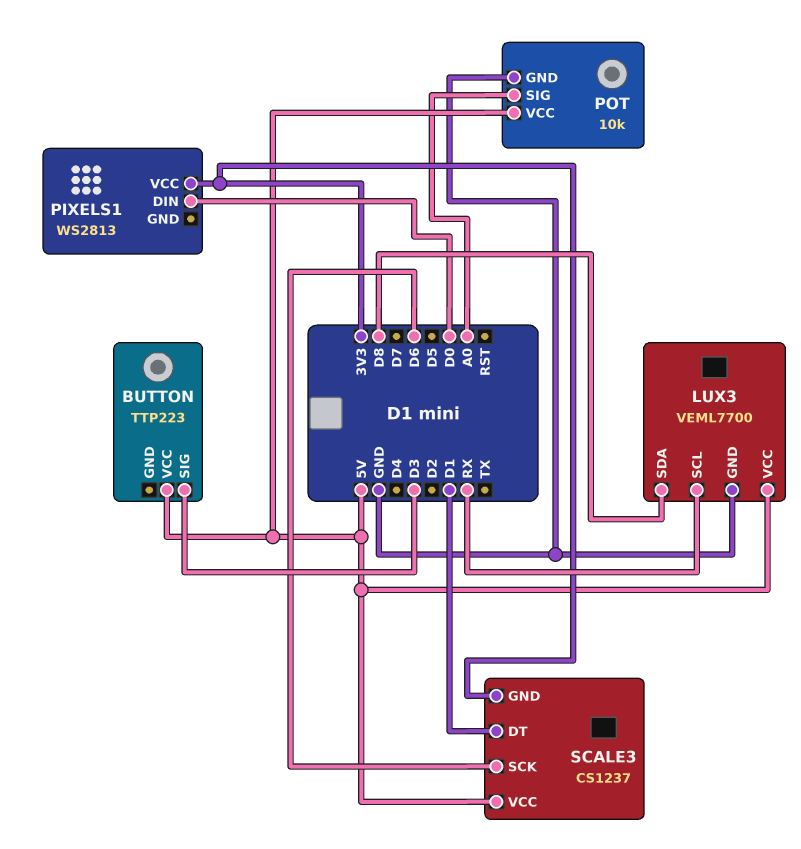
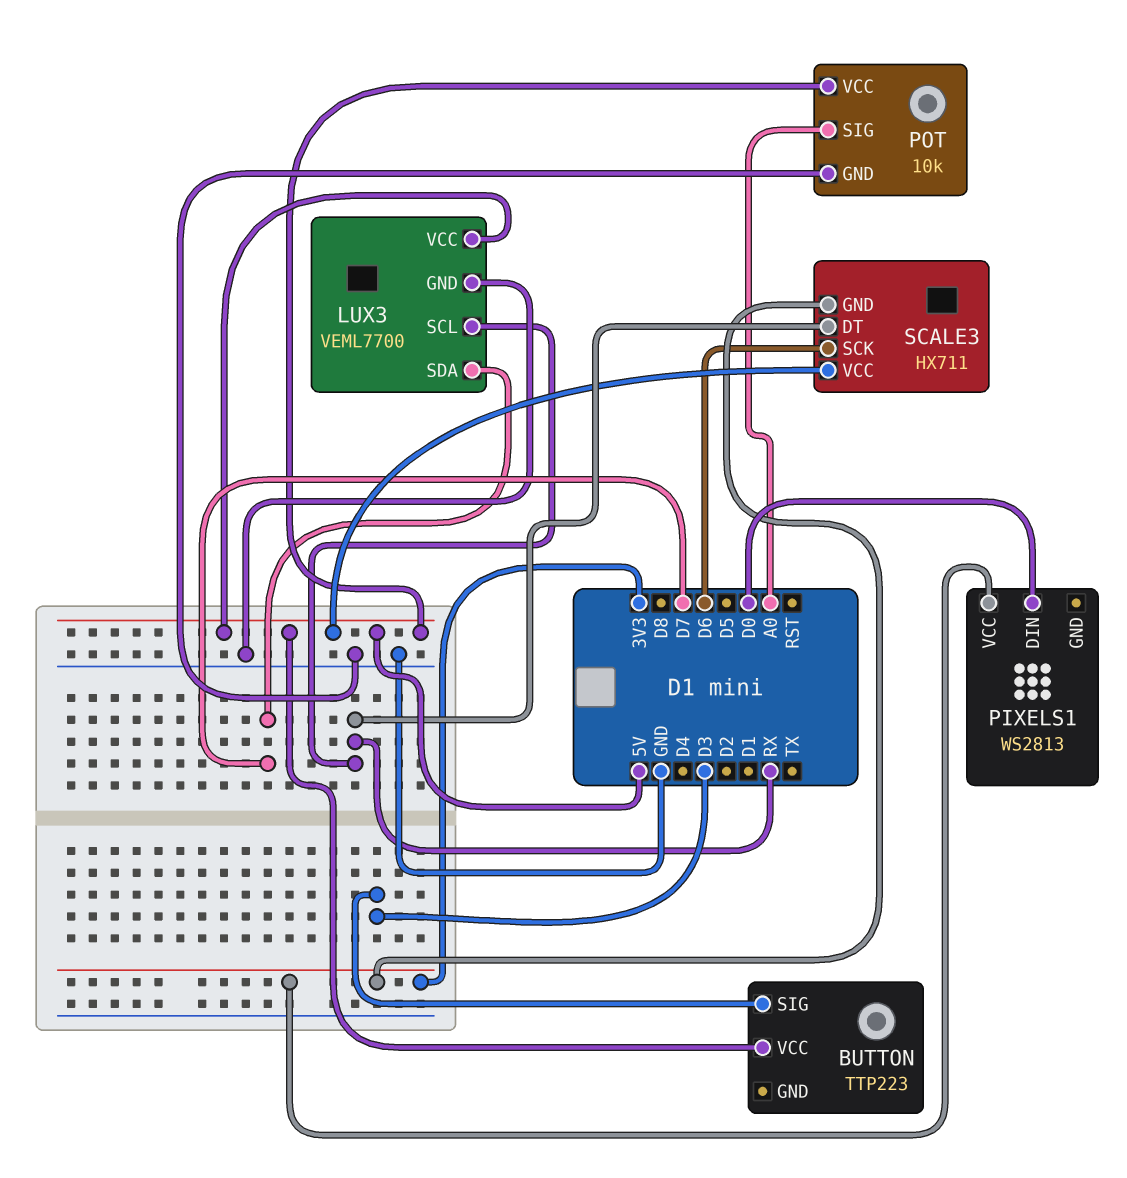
LUX3 pin SDA: D8 -> D7
SCALE3: CS1237 -> HX711
SCALE3 pin DT: D1 -> RX

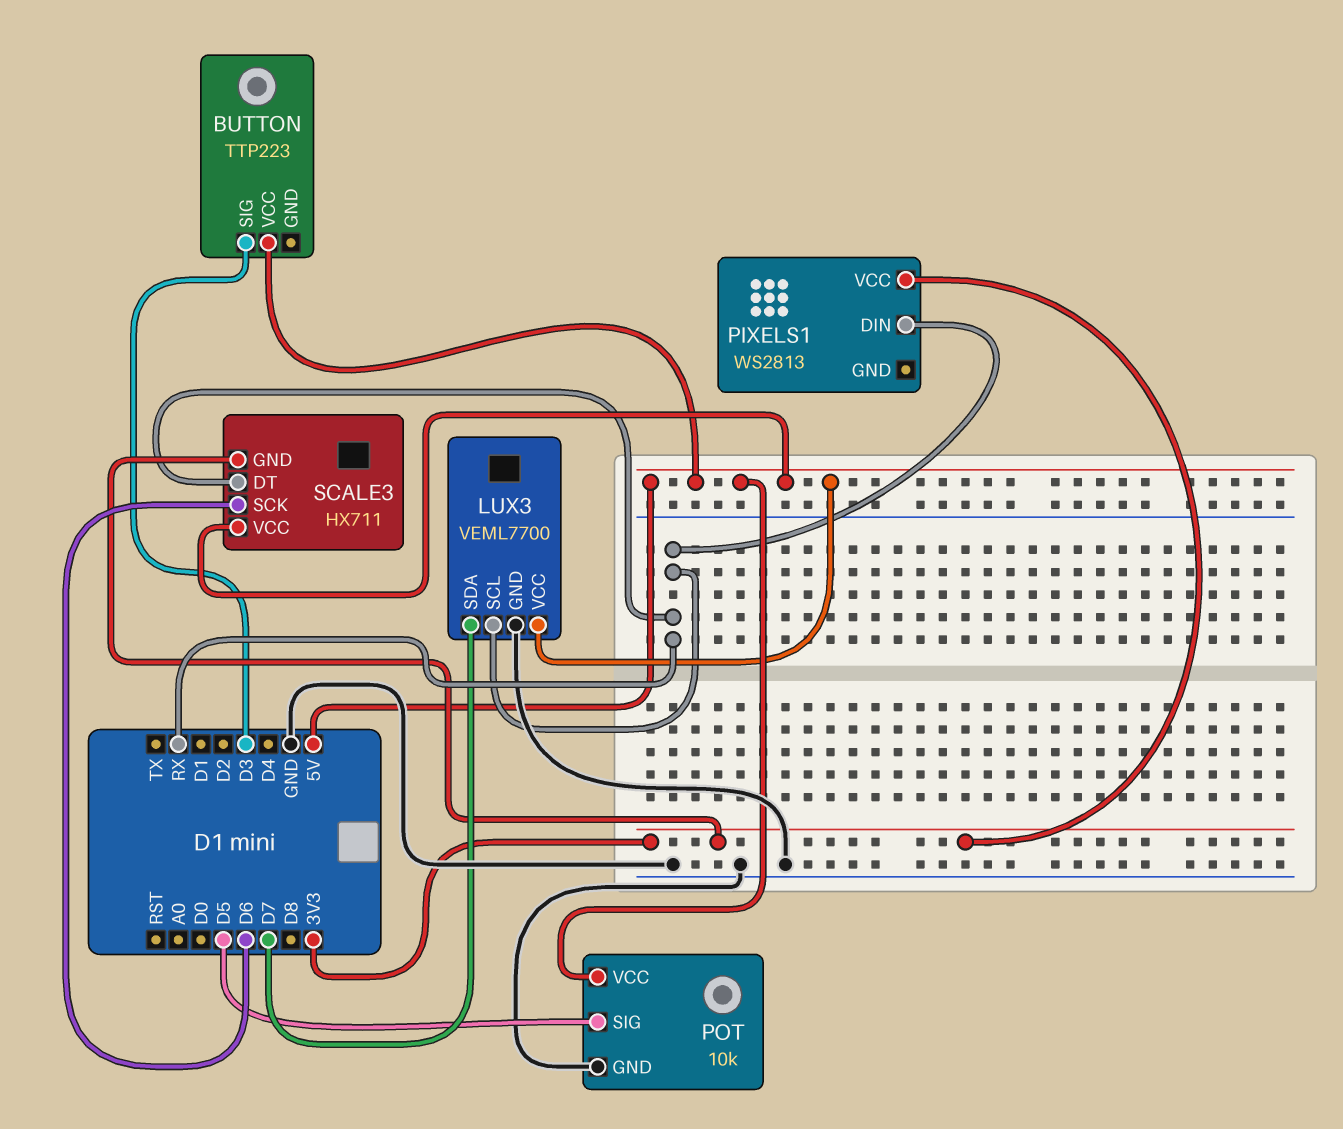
PIXELS1 pin DIN: D0 -> RX
POT pin SIG: A0 -> D5

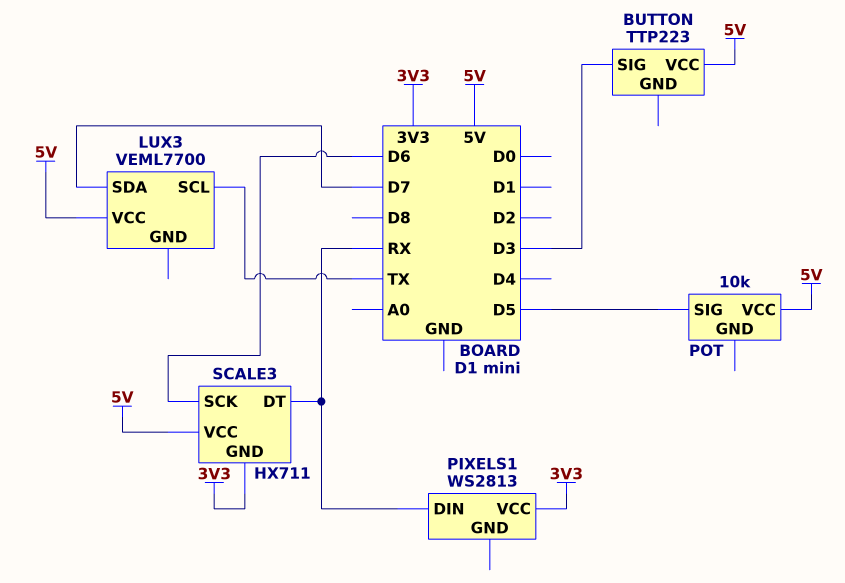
LUX3 pin GND: GND -> none
LUX3 pin SCL: RX -> TX
POT pin GND: GND -> none

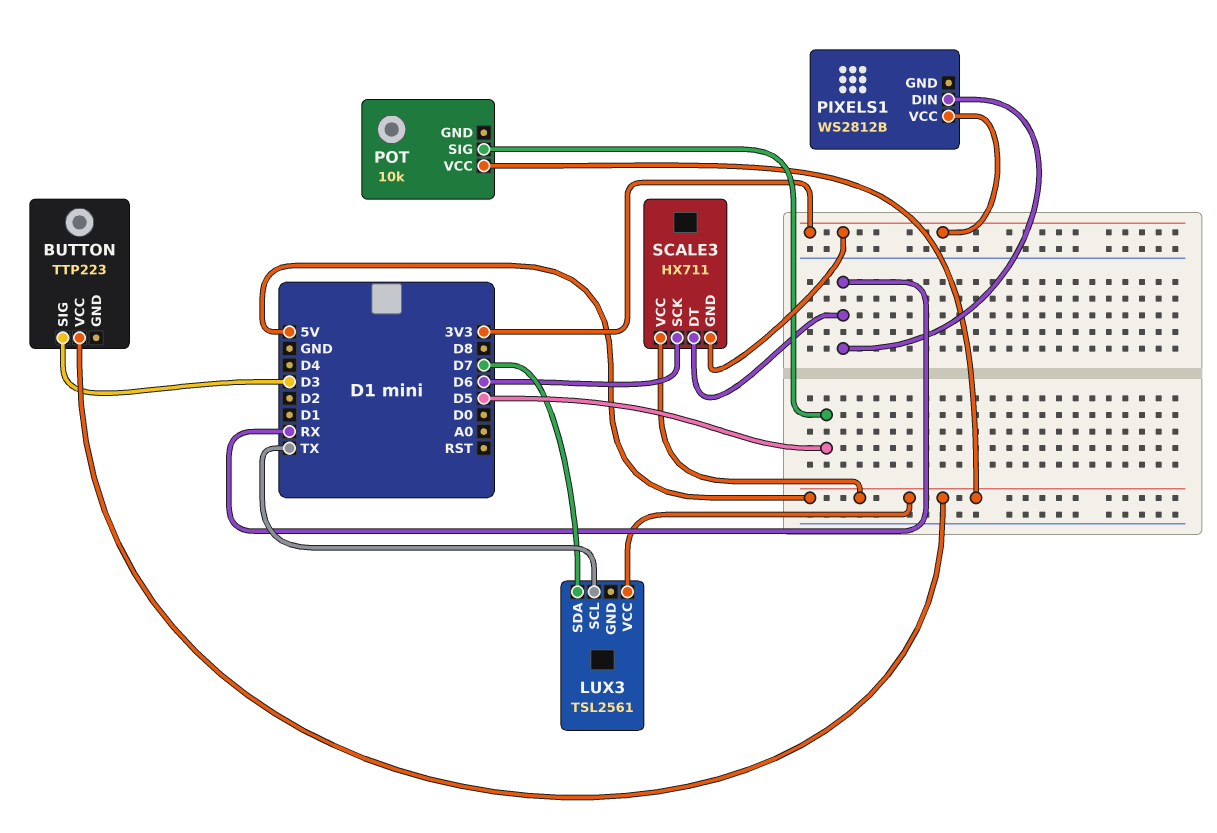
LUX3: VEML7700 -> TSL2561
PIXELS1: WS2813 -> WS2812B

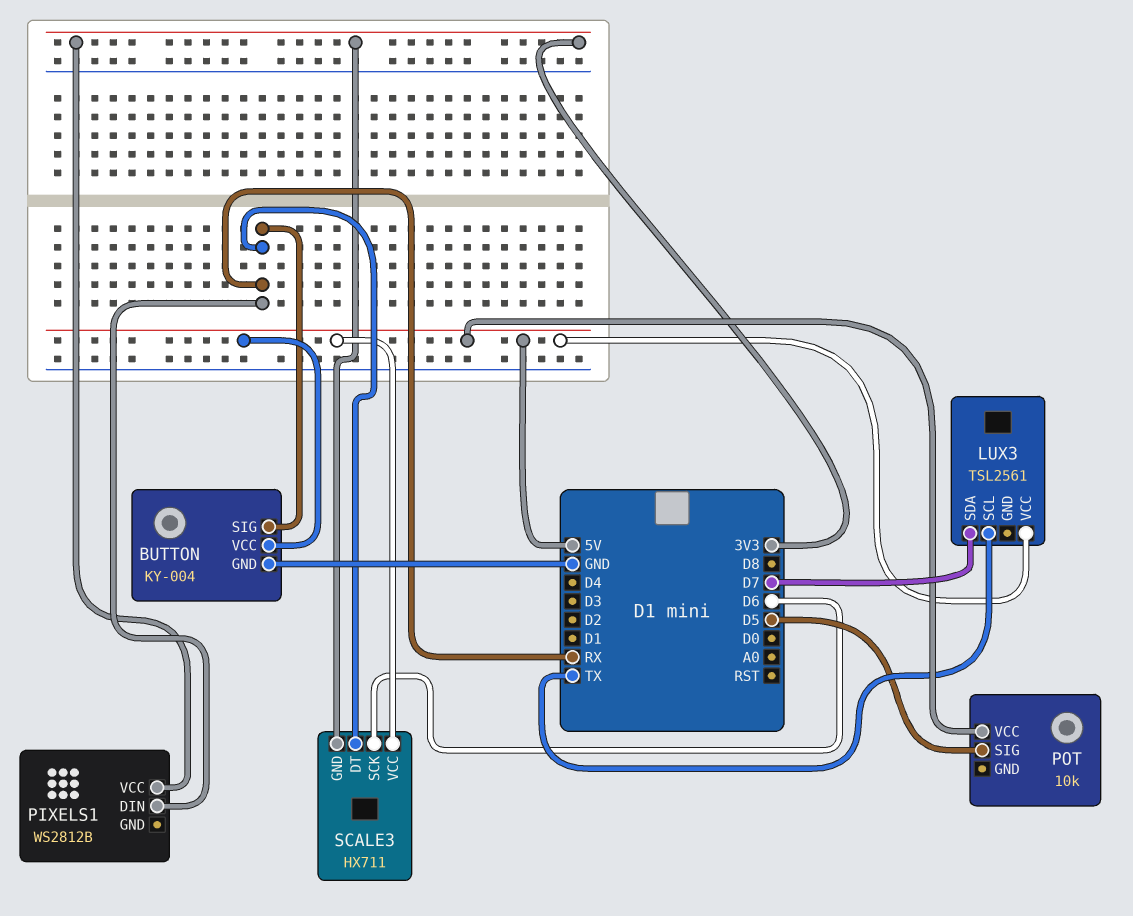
BUTTON: TTP223 -> KY-004
BUTTON pin GND: none -> GND
BUTTON pin SIG: D3 -> RX

